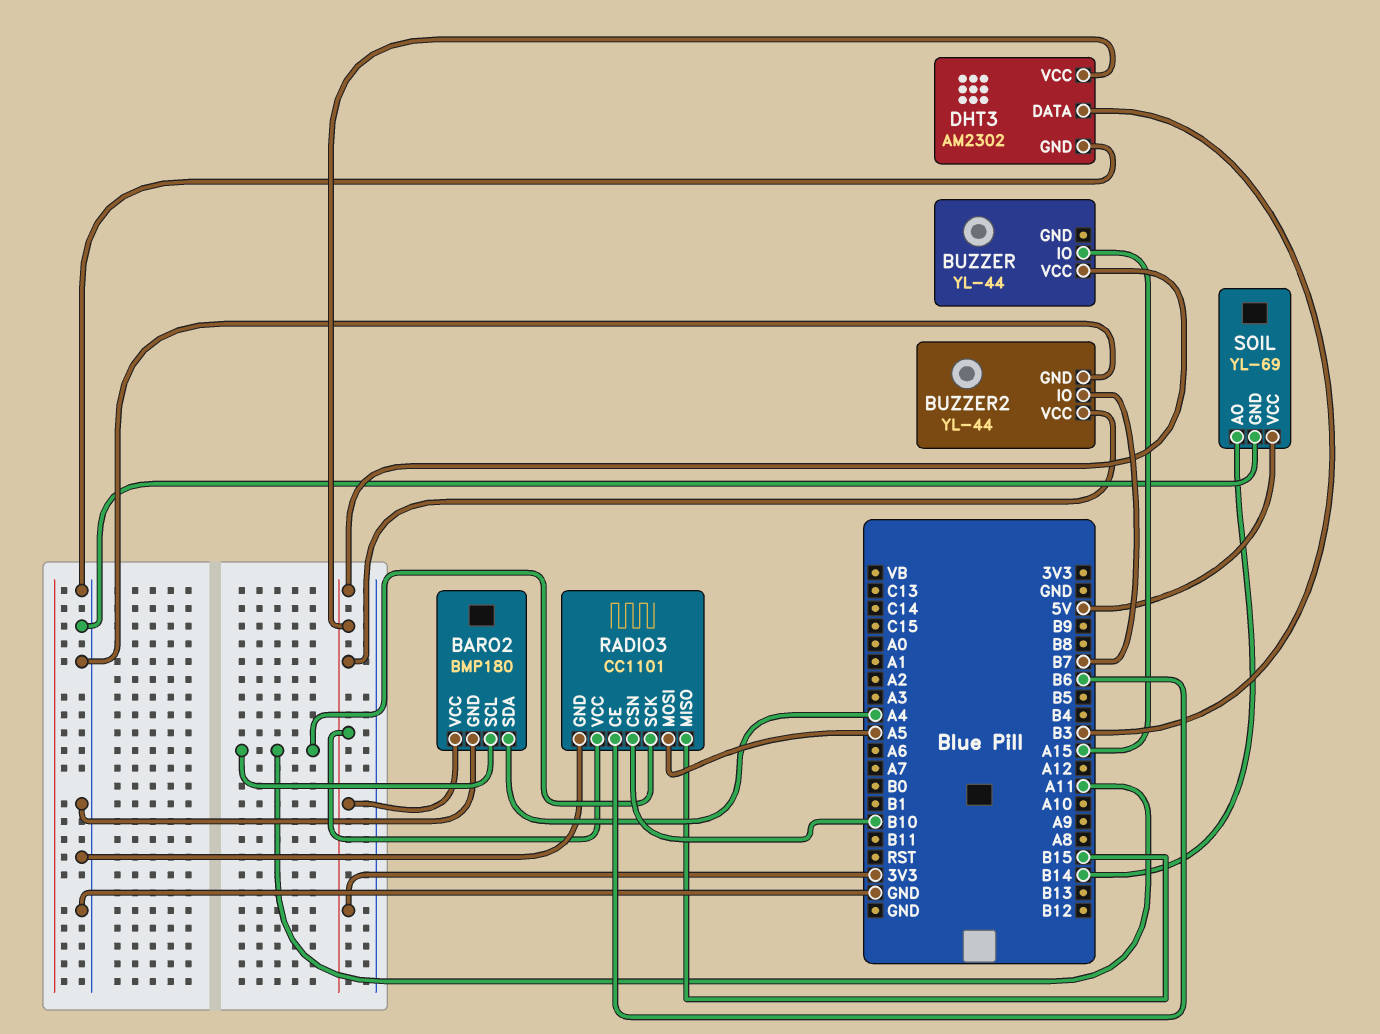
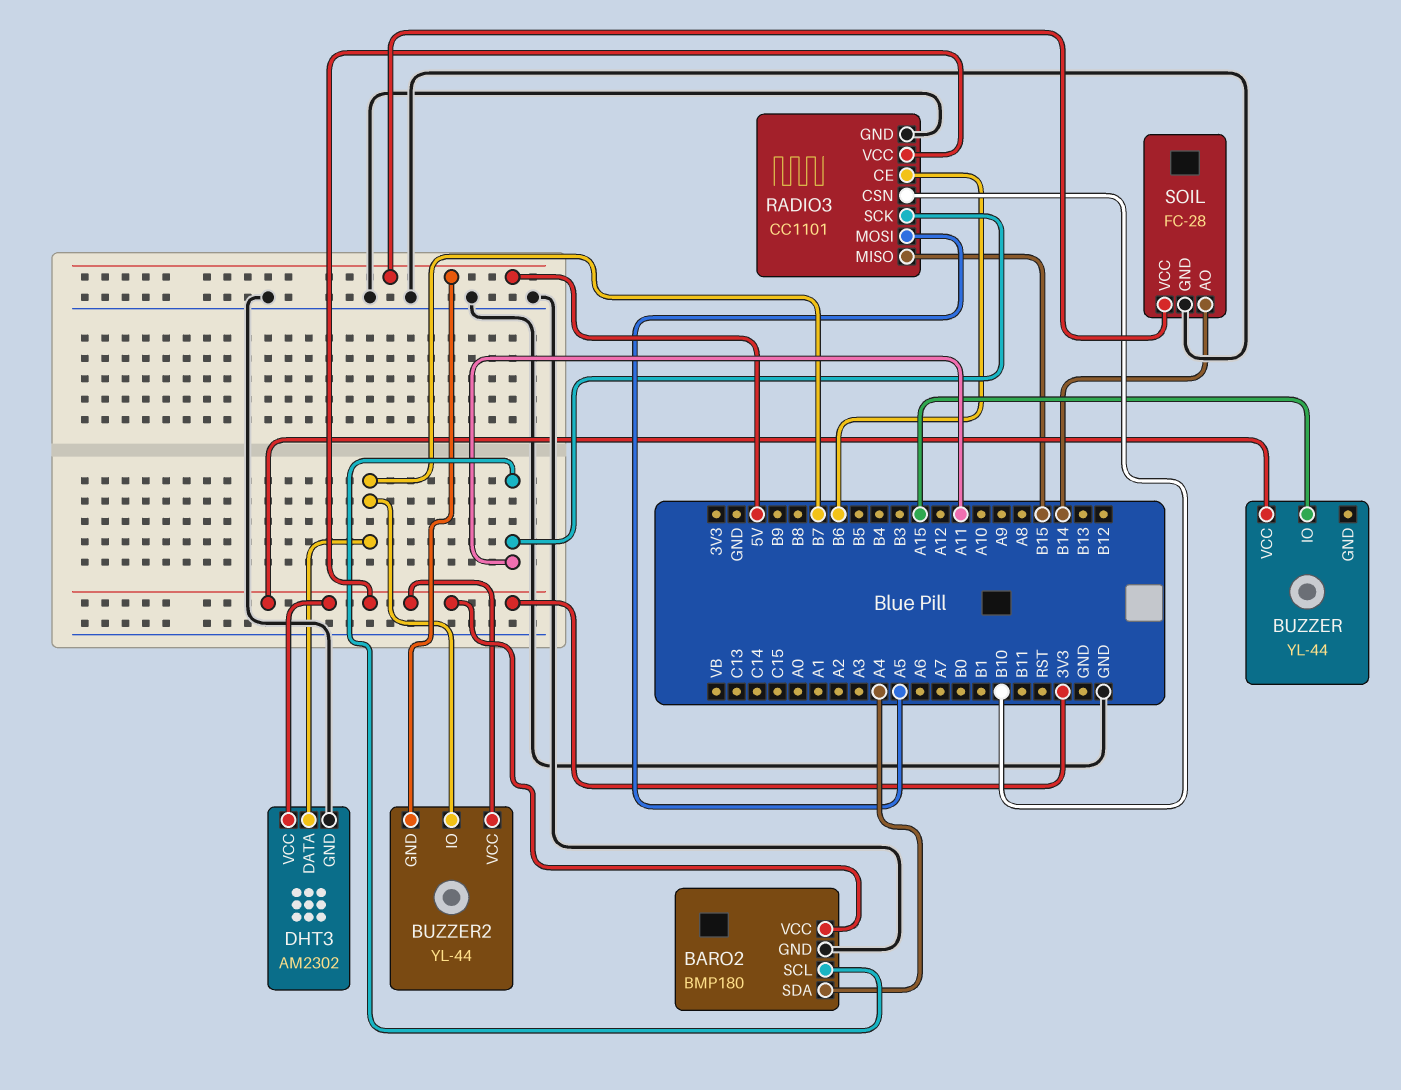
BUZZER2 pin GND: GND -> 5V
DHT3 pin DATA: B3 -> B7
SOIL: YL-69 -> FC-28

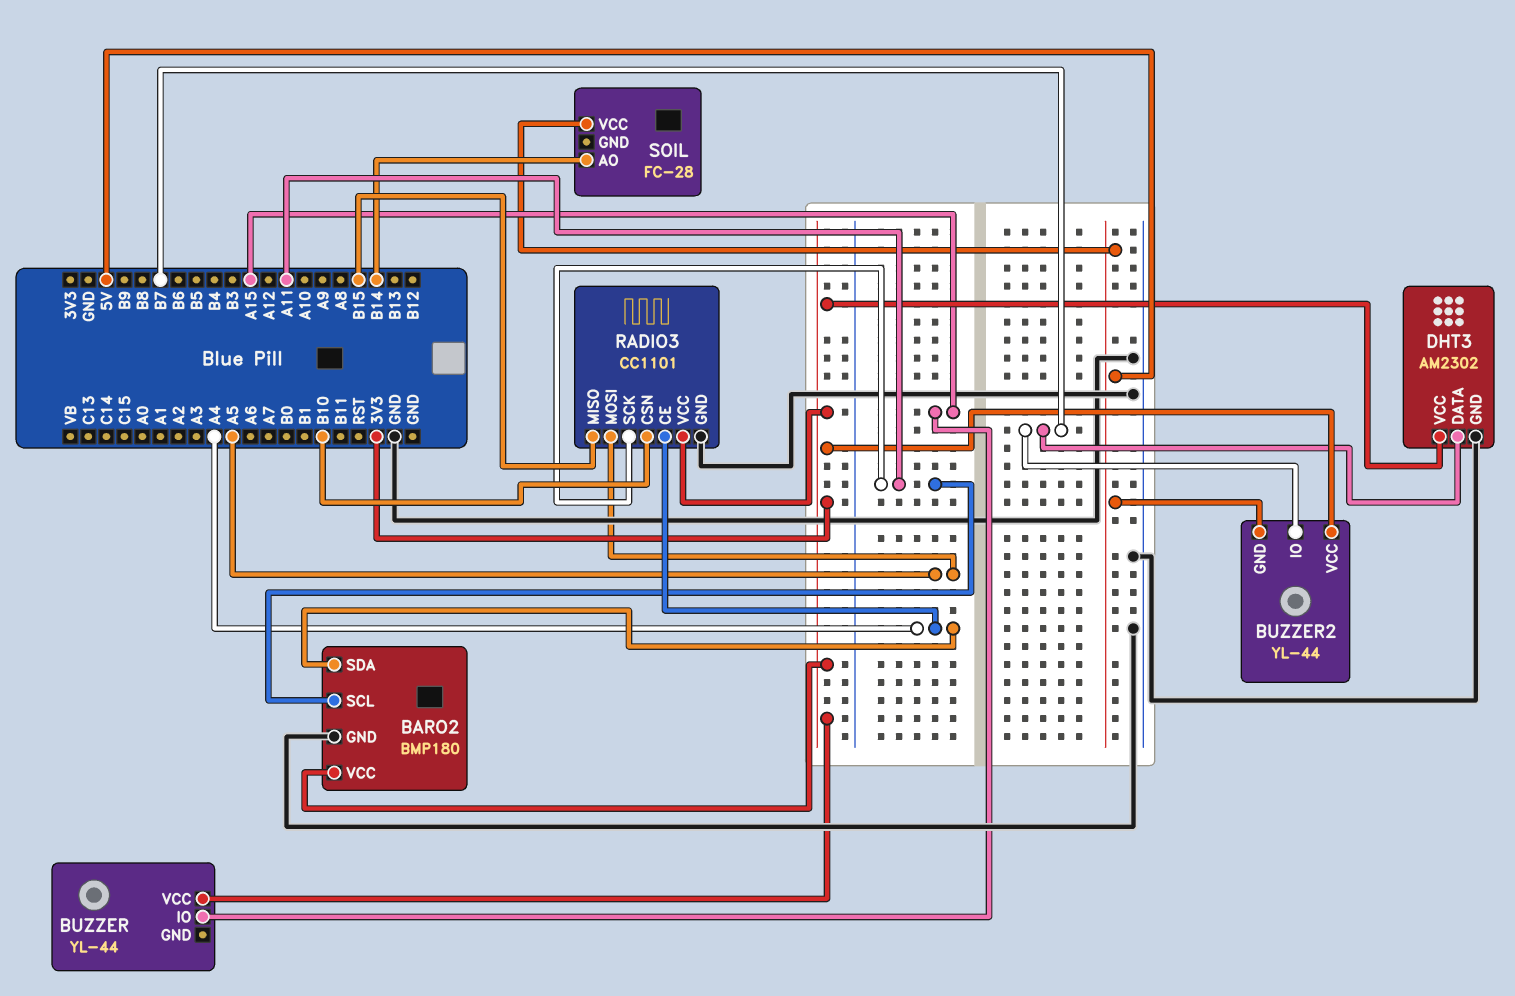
RADIO3 pin CE: B6 -> A4
SOIL pin GND: GND -> none

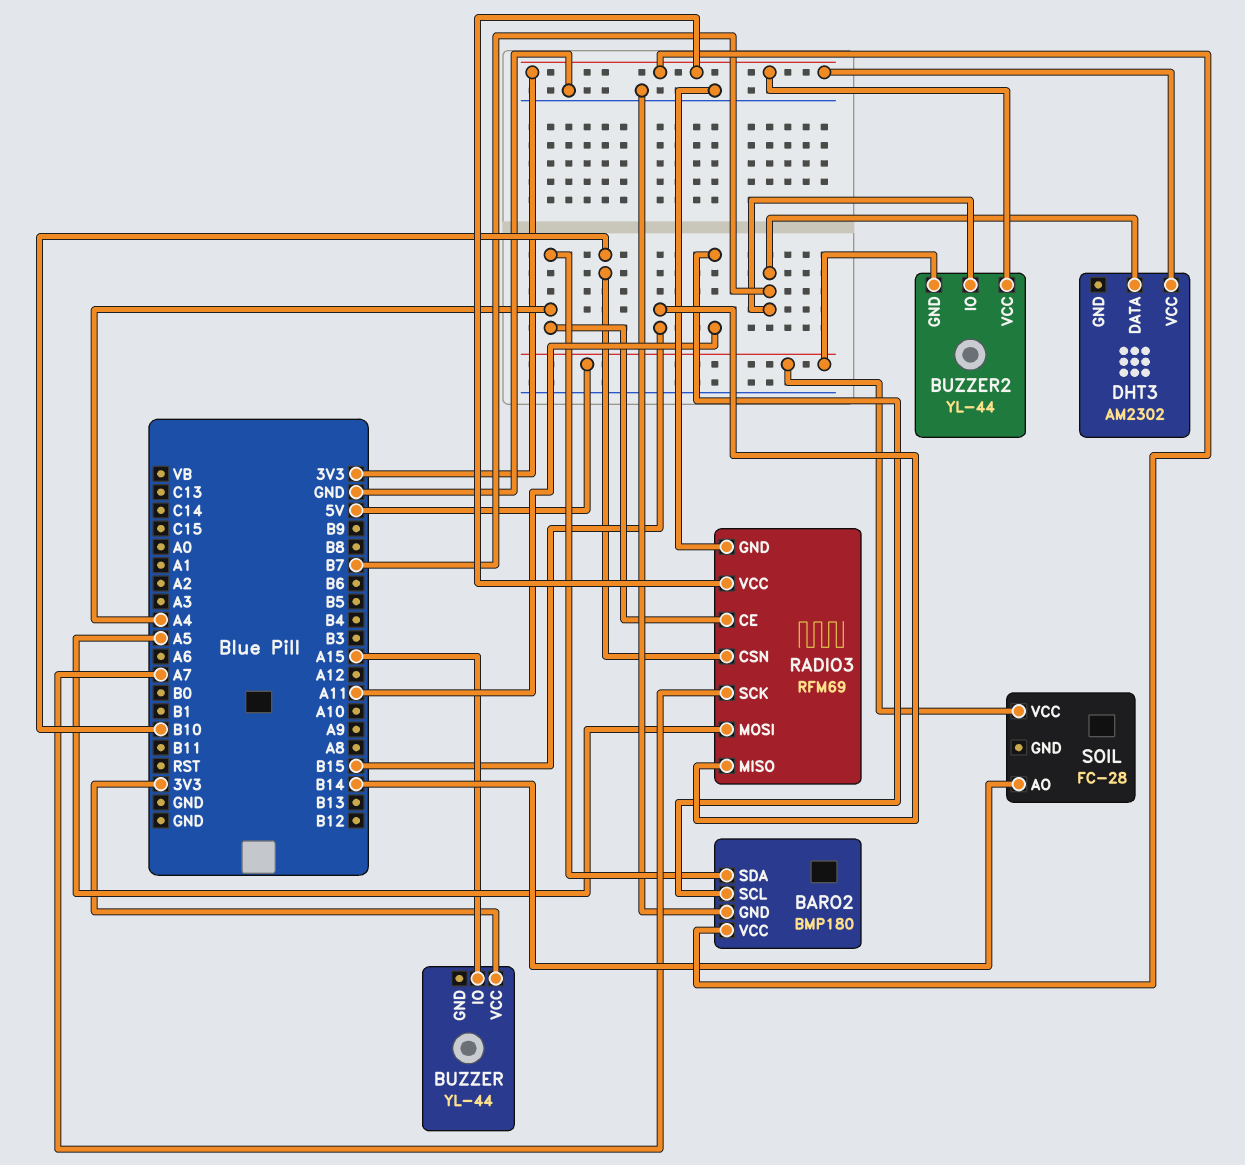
DHT3 pin GND: GND -> none
RADIO3: CC1101 -> RFM69
RADIO3 pin SCK: A11 -> A7

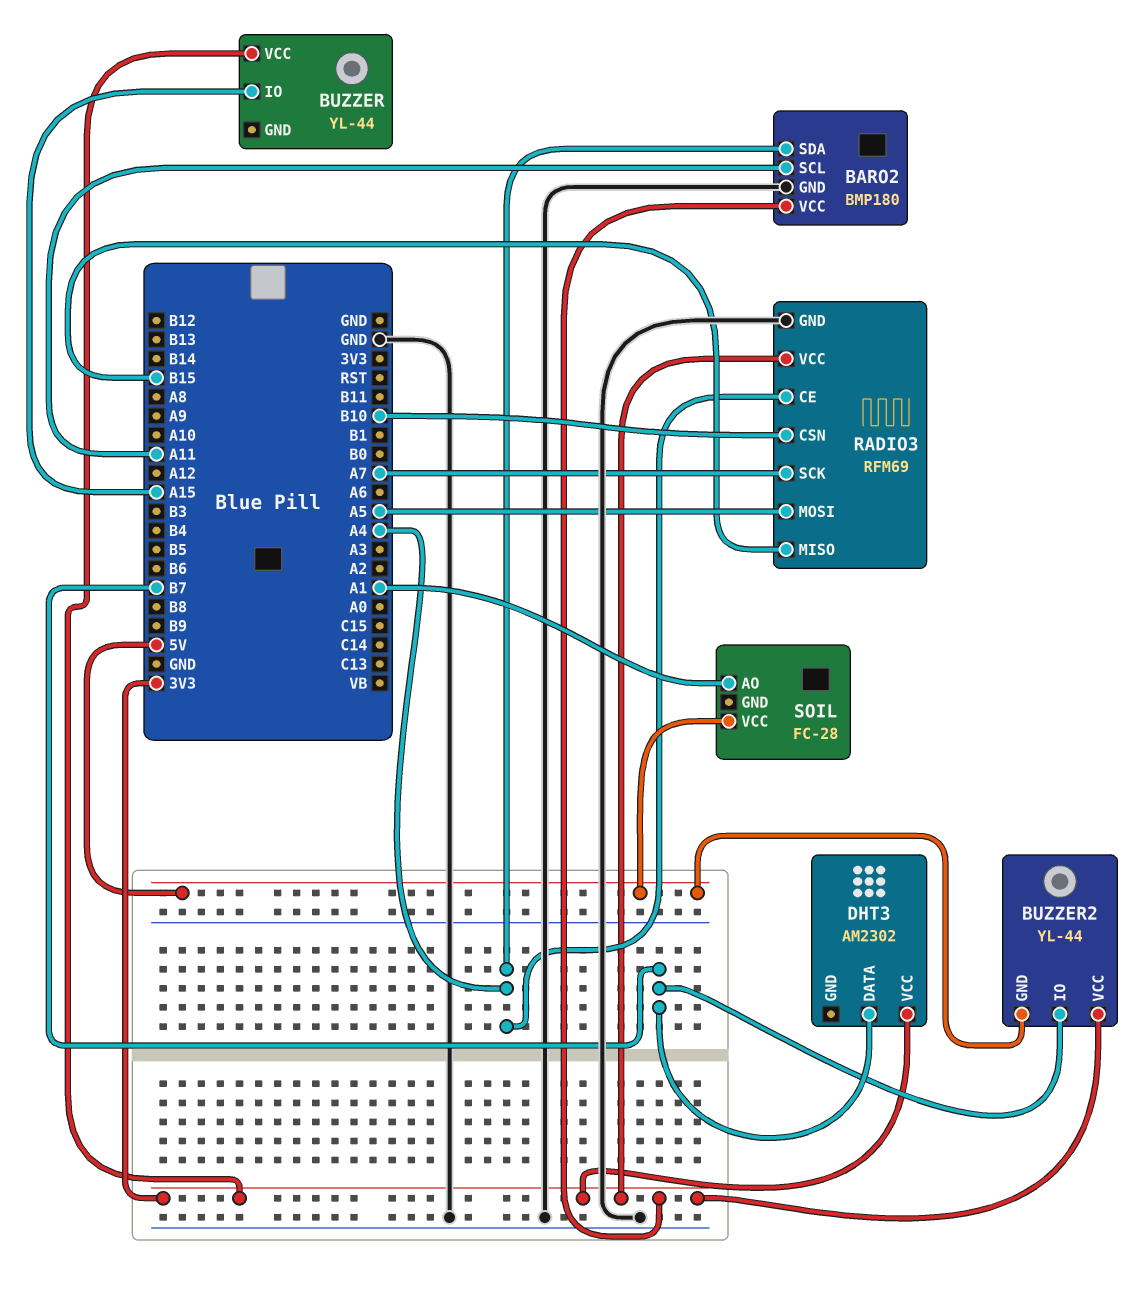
SOIL pin AO: B14 -> A1

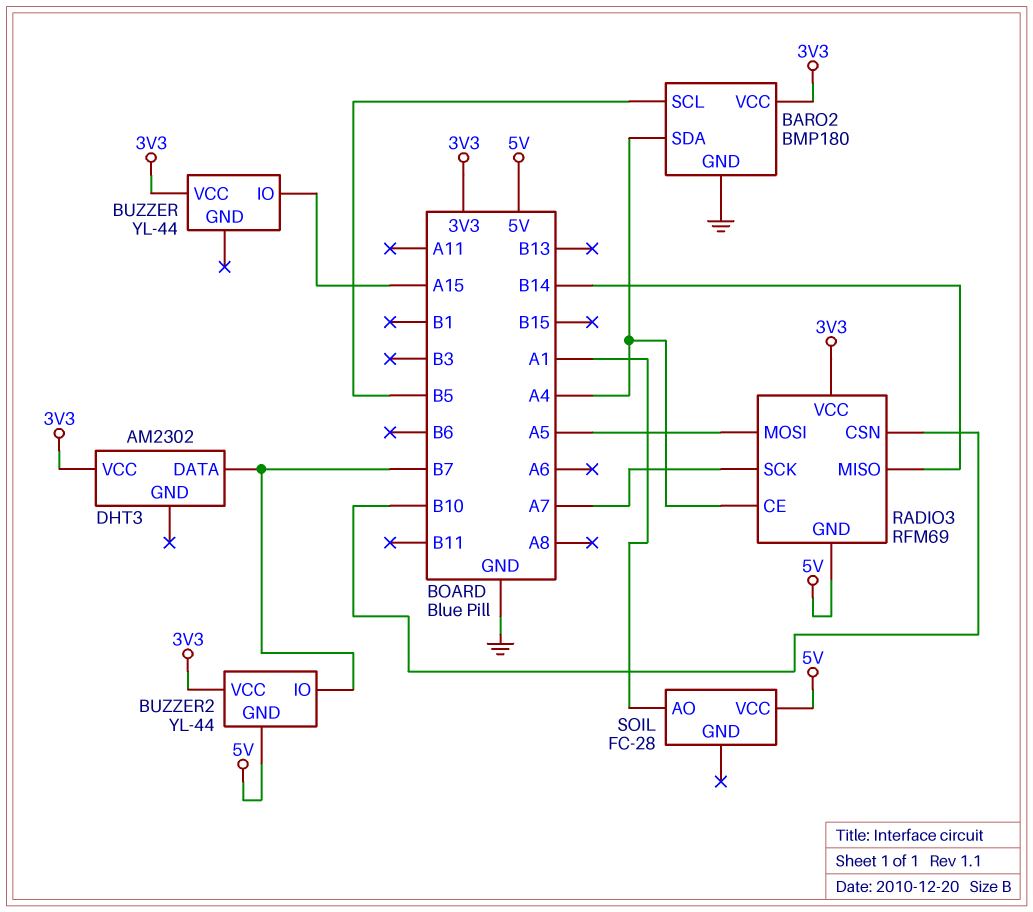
BARO2 pin SCL: A11 -> B5
RADIO3 pin GND: GND -> 5V
RADIO3 pin MISO: B15 -> B14

